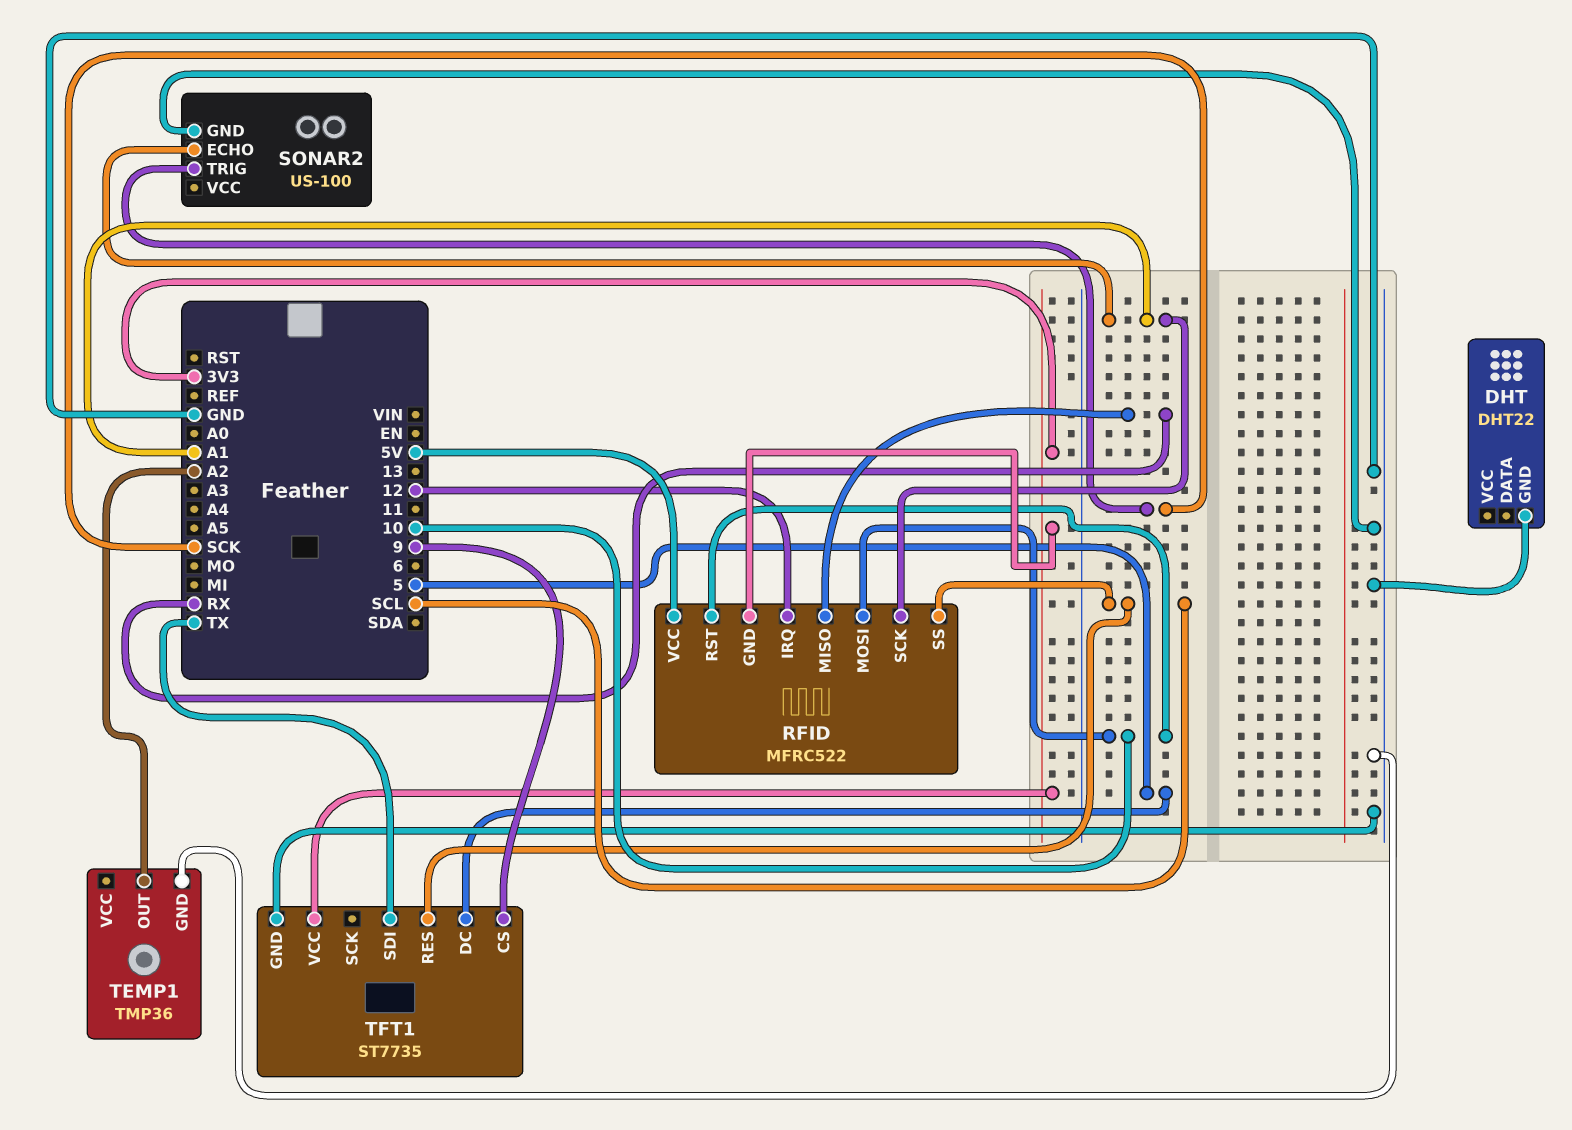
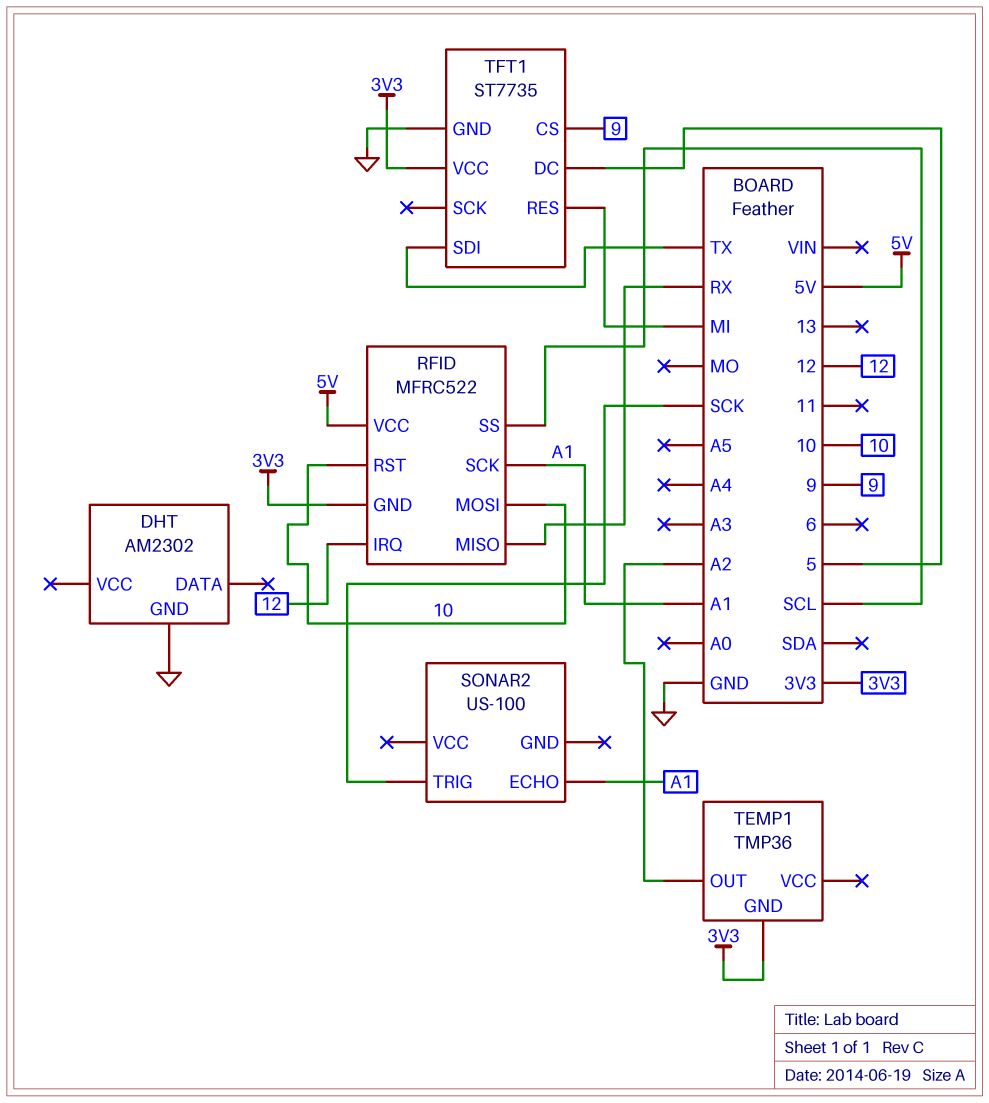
DHT: DHT22 -> AM2302
SONAR2 pin GND: GND -> none
TEMP1 pin GND: GND -> 3V3
TFT1 pin RES: SCL -> MI

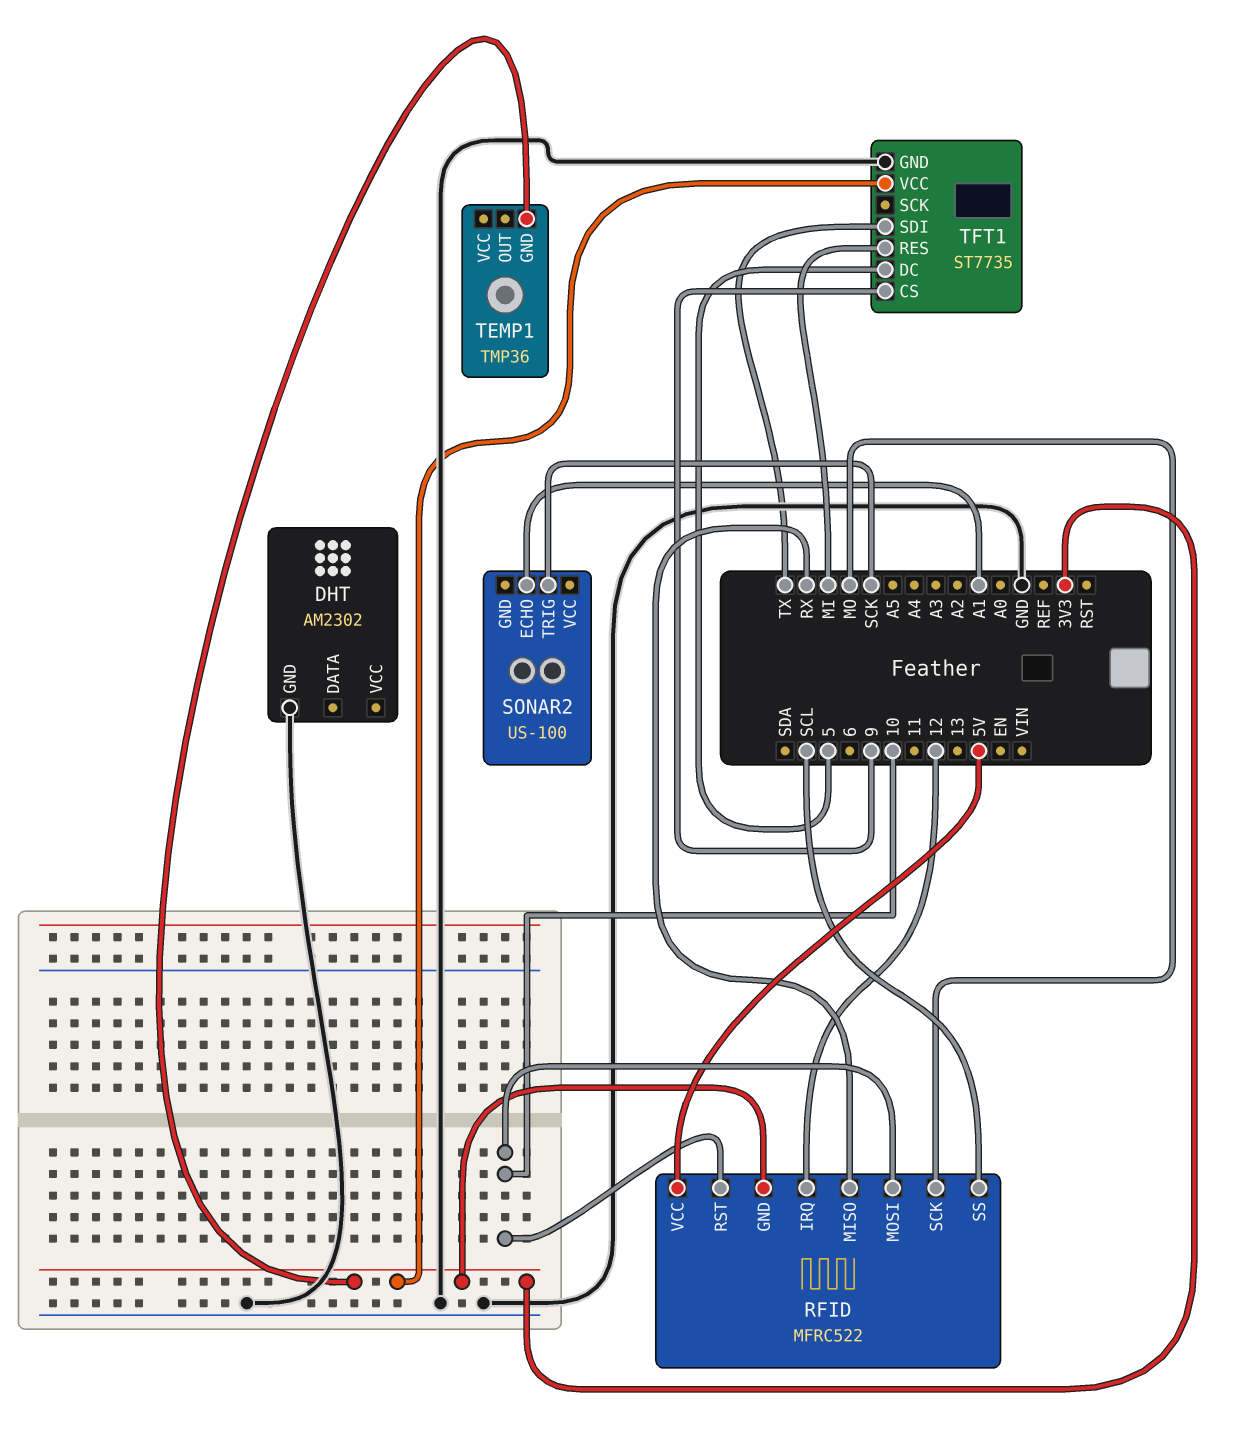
RFID pin SCK: A1 -> MO
TEMP1 pin OUT: A2 -> none

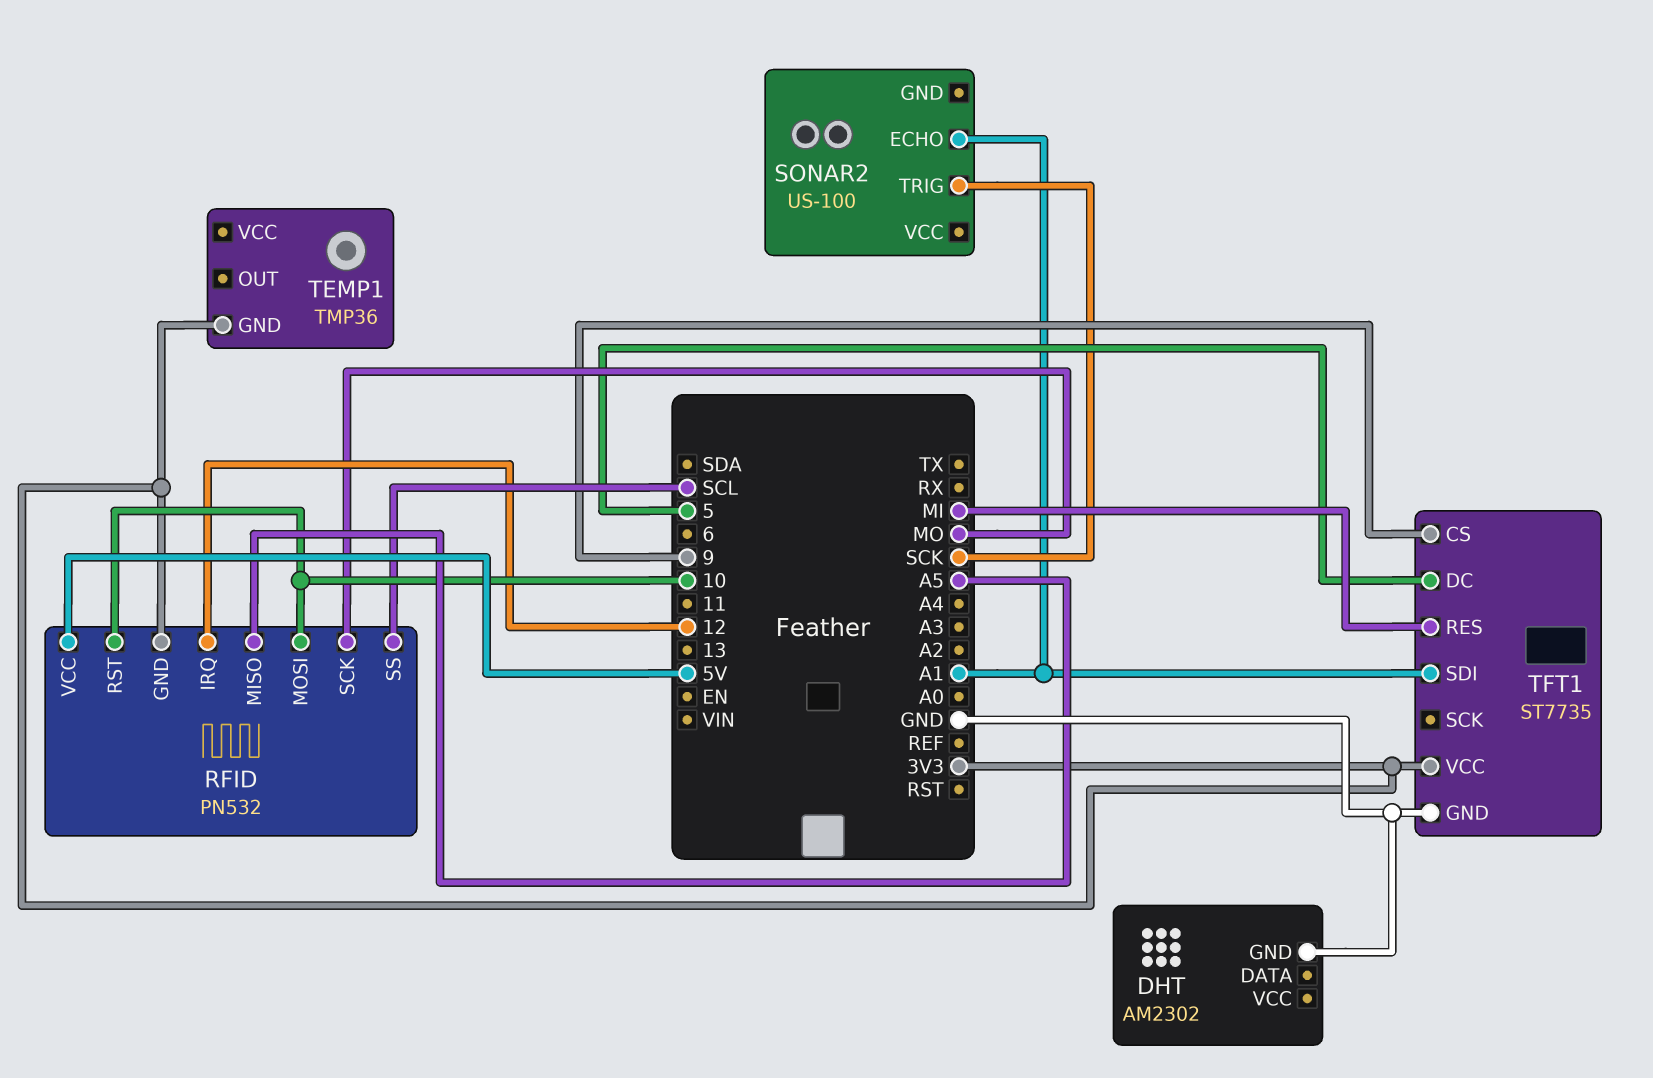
RFID: MFRC522 -> PN532
RFID pin MISO: RX -> A5
TFT1 pin SDI: TX -> A1

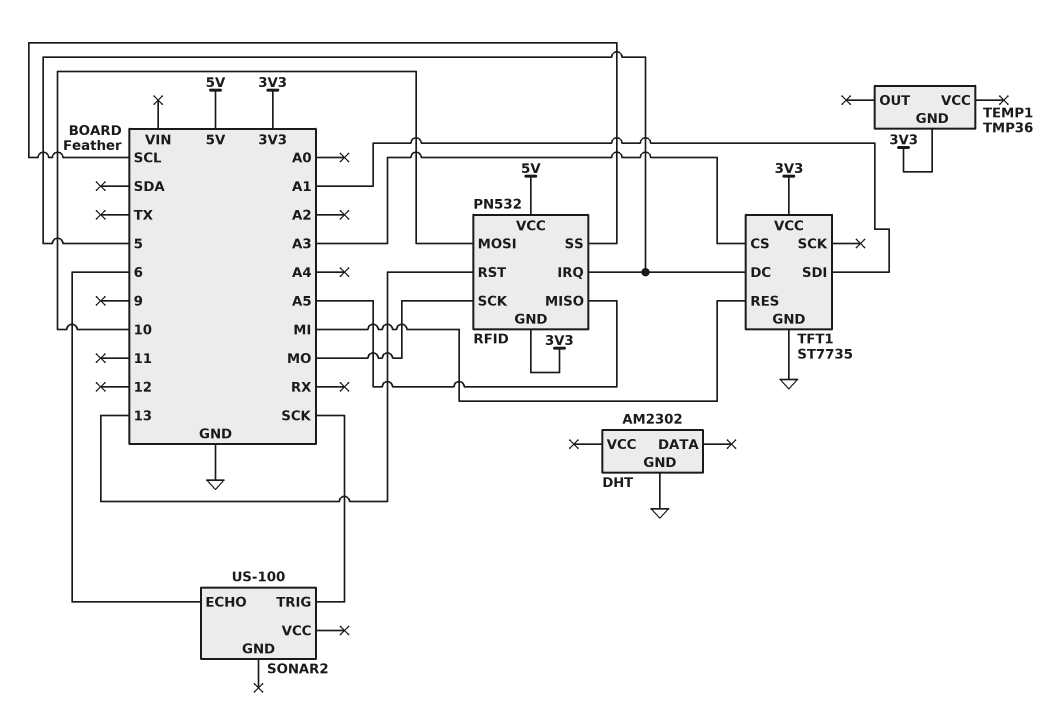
RFID pin IRQ: 12 -> 5
RFID pin RST: 10 -> 13
SONAR2 pin ECHO: A1 -> 6
TFT1 pin CS: 9 -> A3

